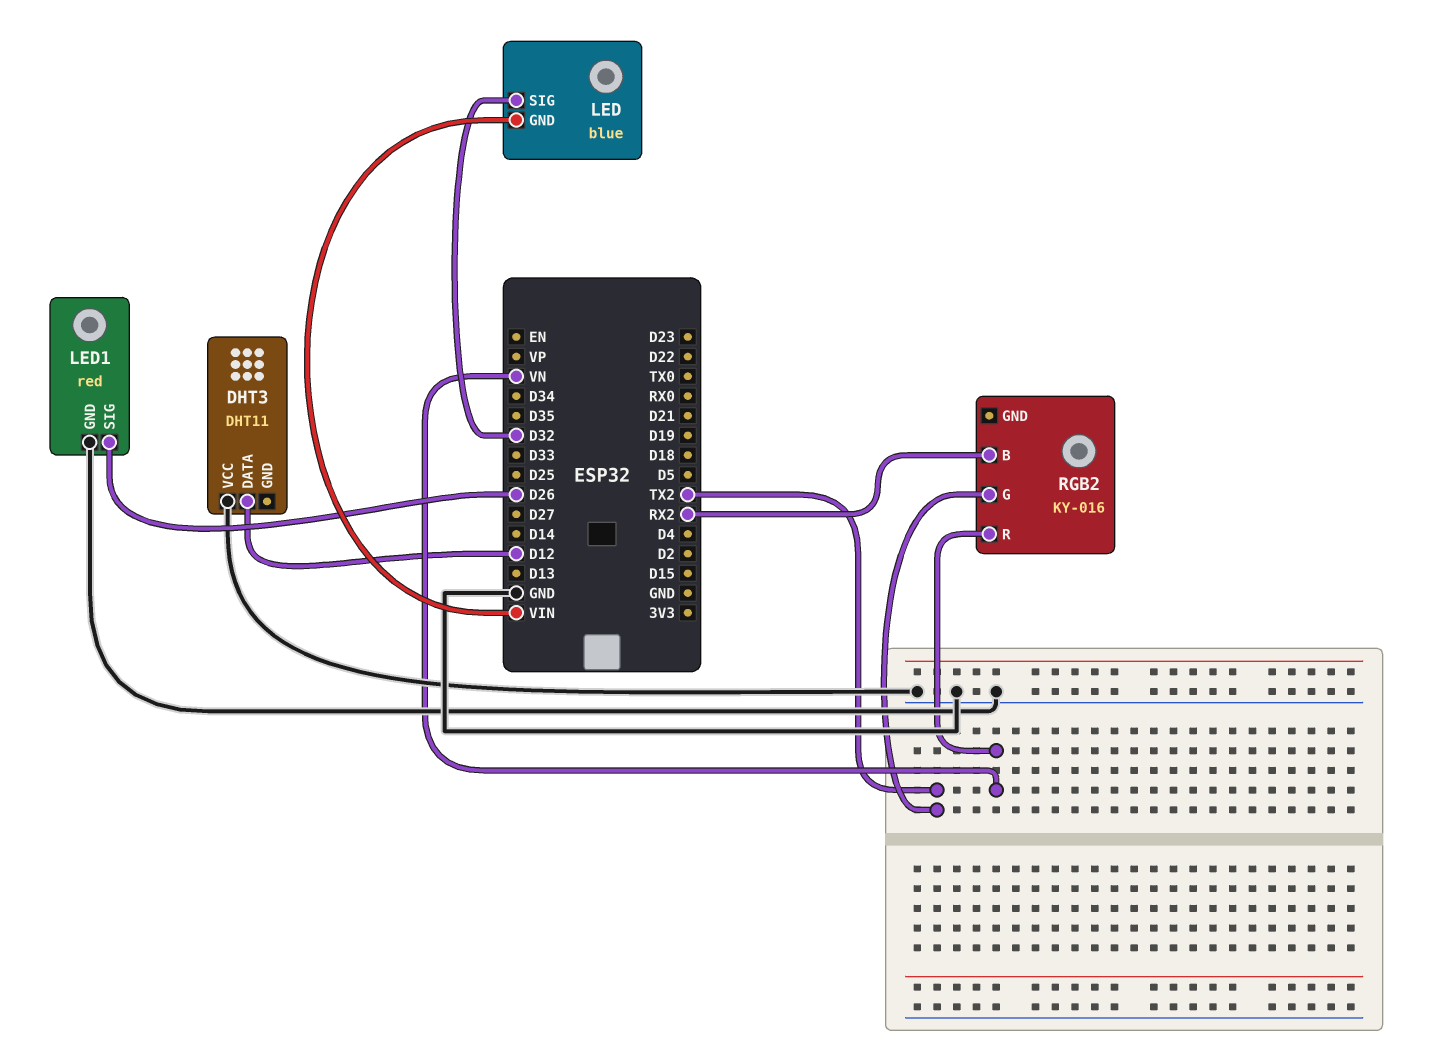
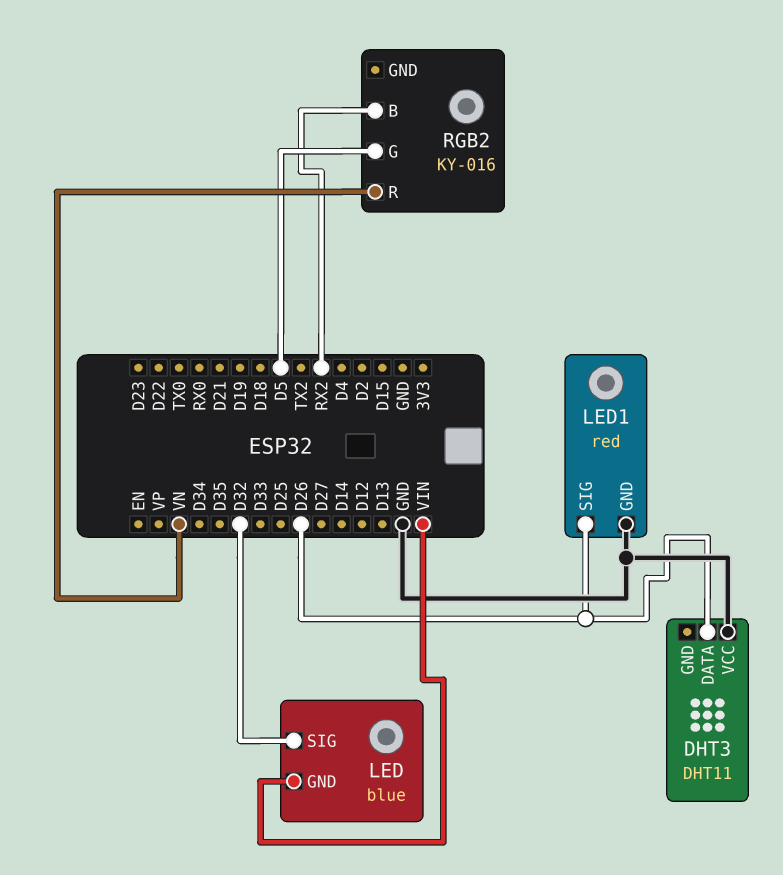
DHT3 pin DATA: D12 -> D26
RGB2 pin G: TX2 -> D5

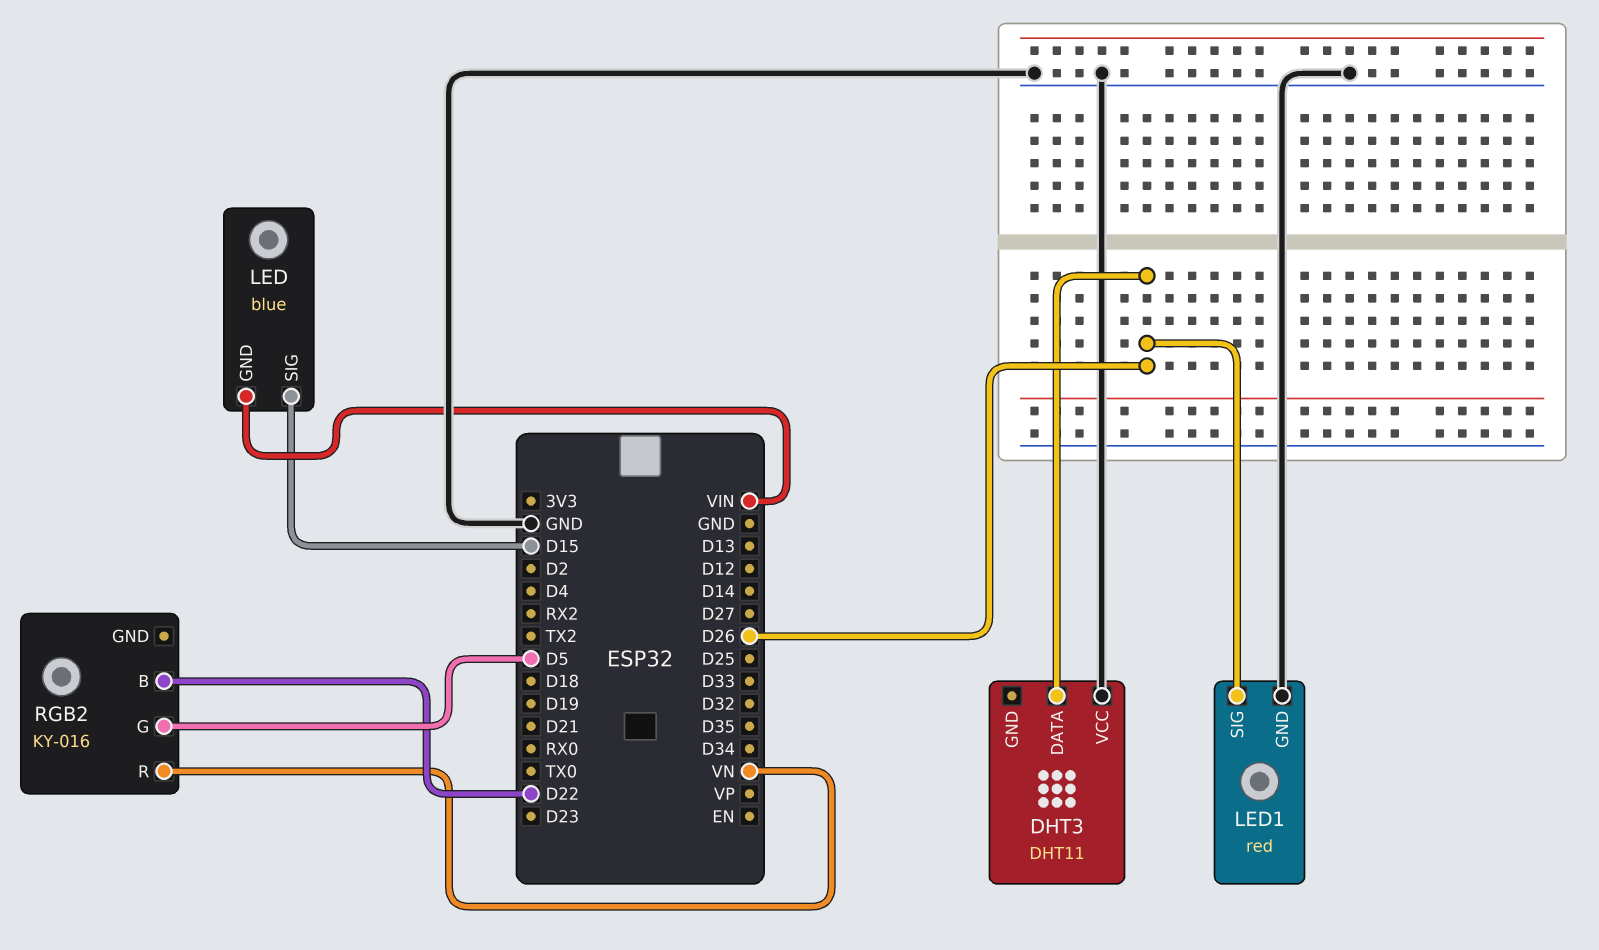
LED pin SIG: D32 -> D15
RGB2 pin B: RX2 -> D22

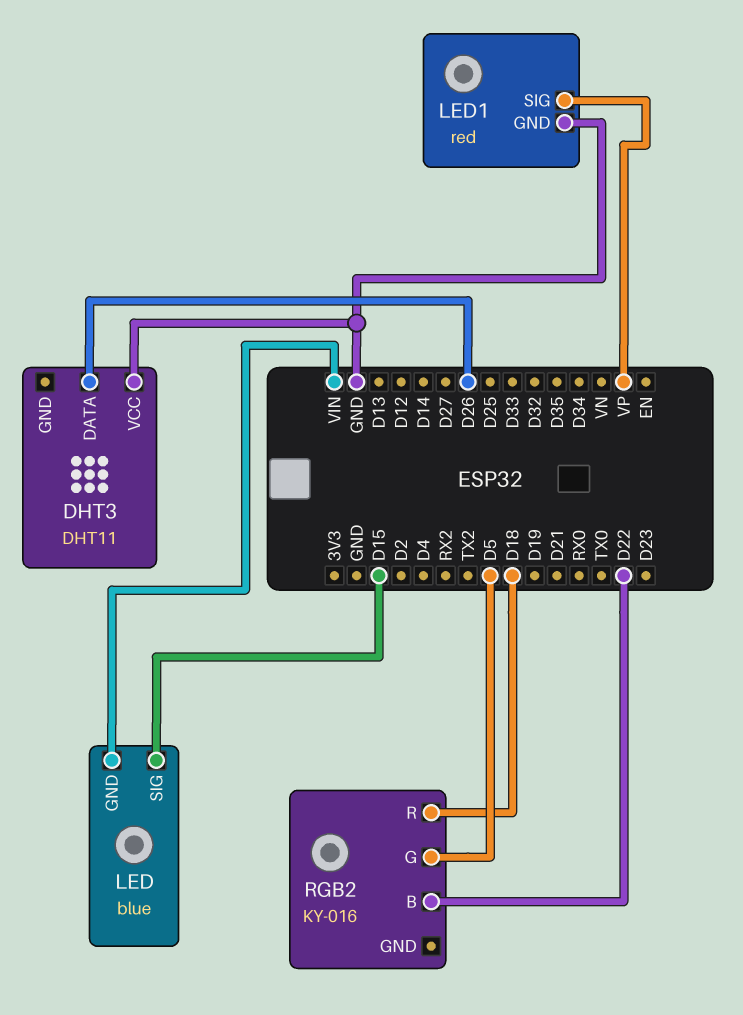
LED1 pin SIG: D26 -> VP
RGB2 pin R: VN -> D18

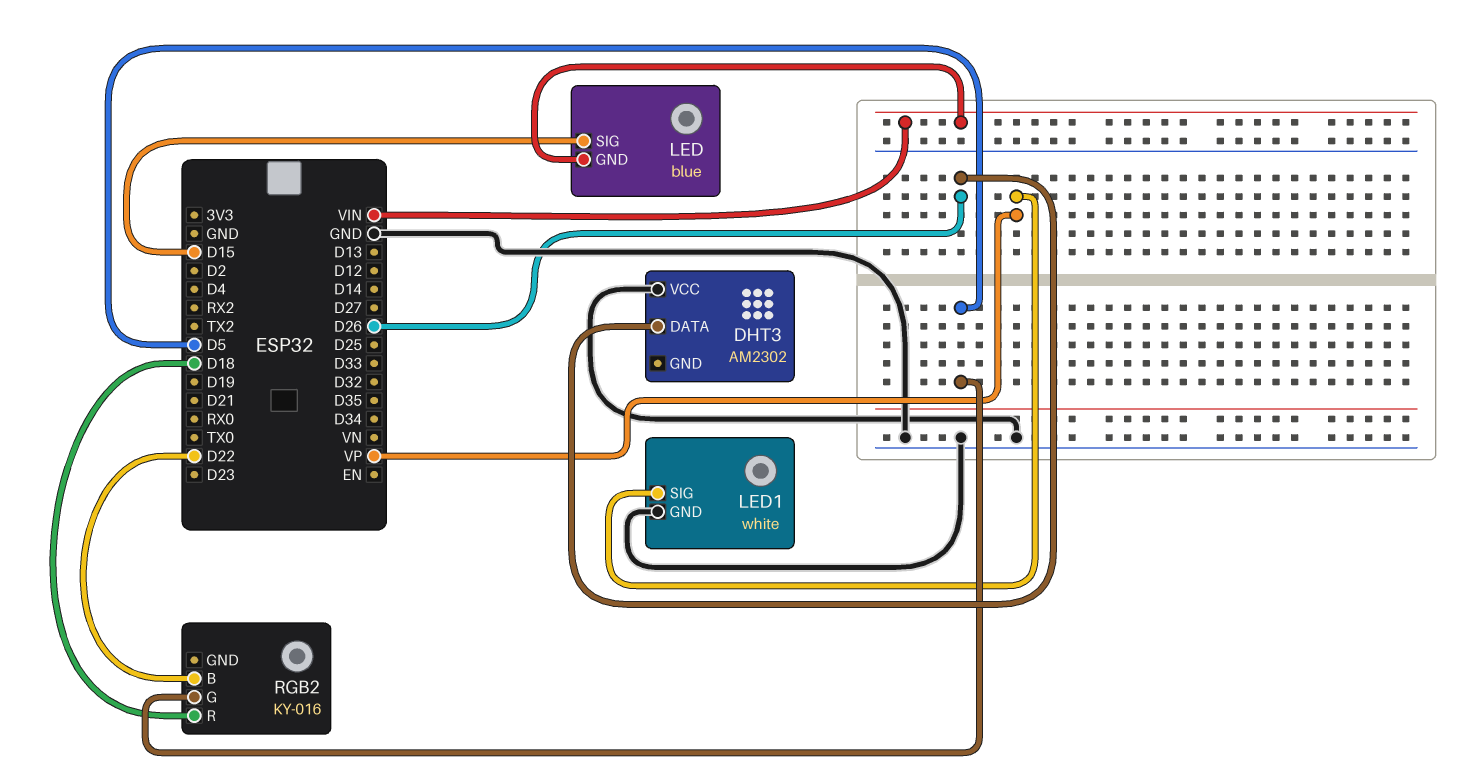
DHT3: DHT11 -> AM2302
LED1: red -> white

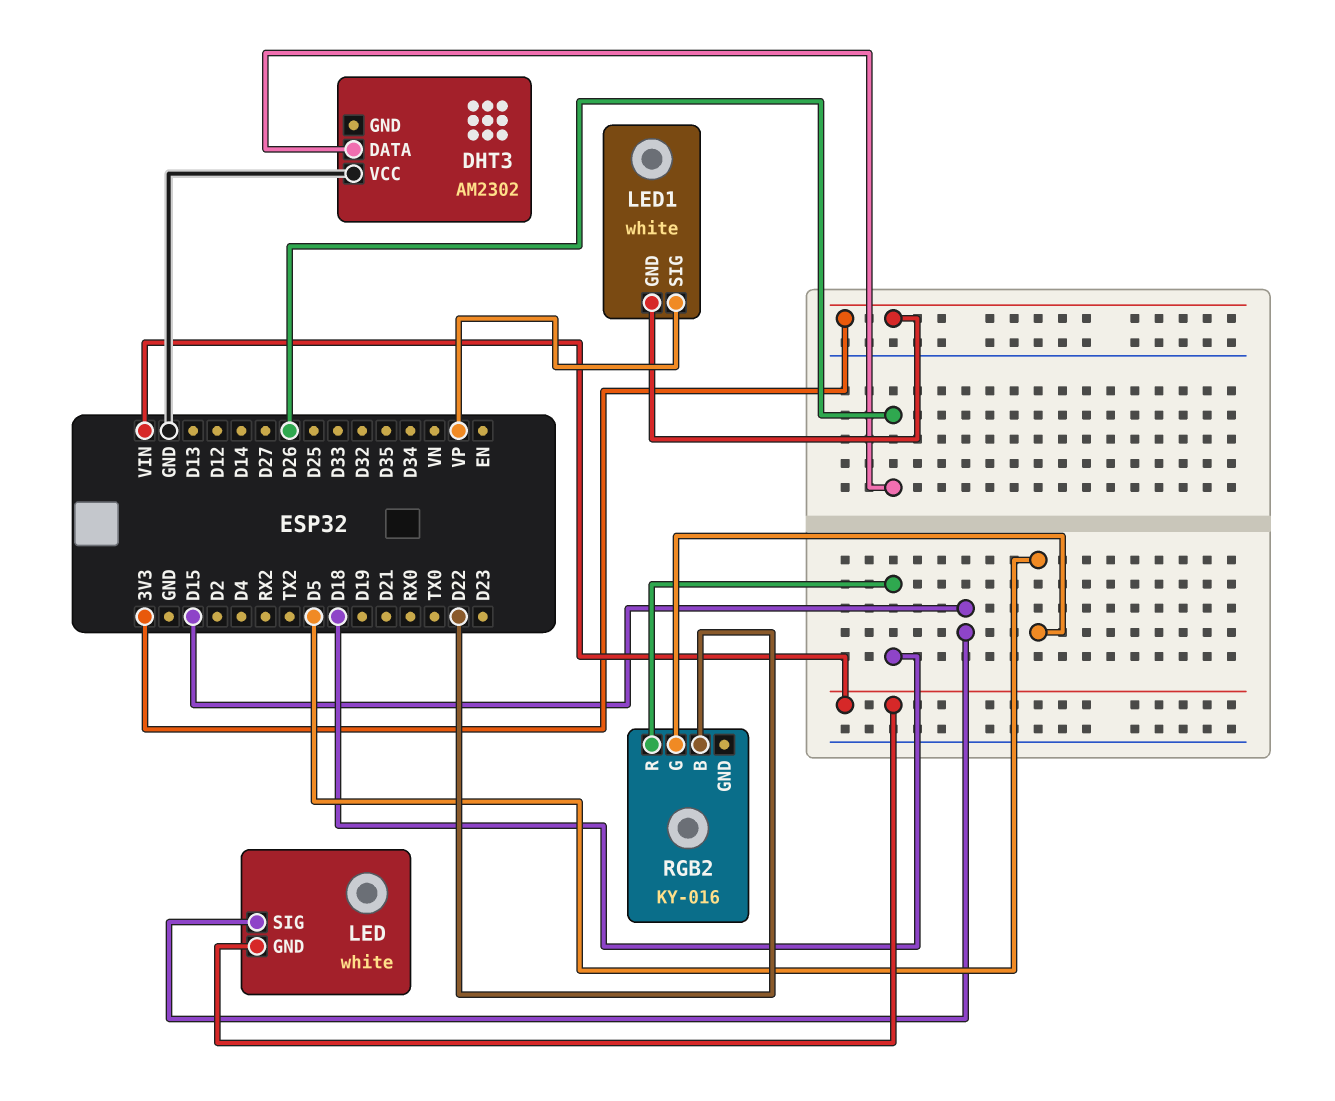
LED: blue -> white
LED1 pin GND: GND -> 3V3

